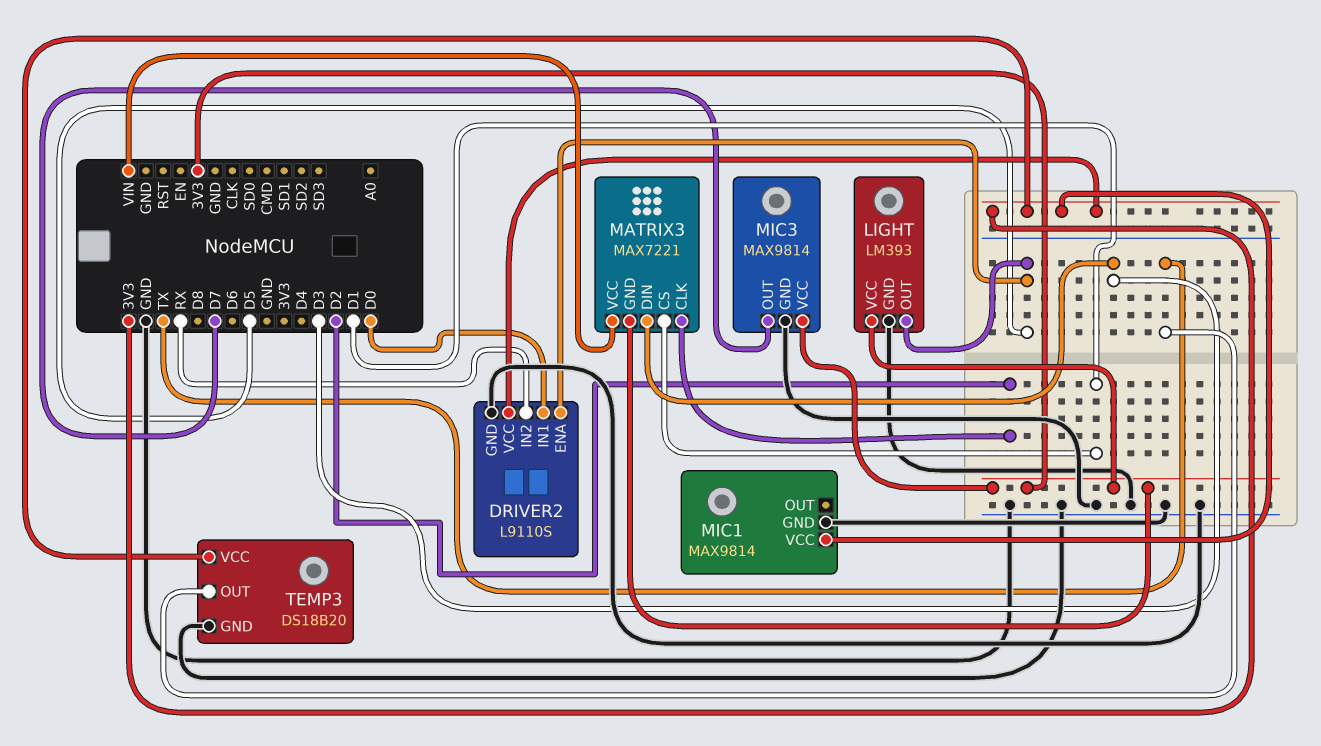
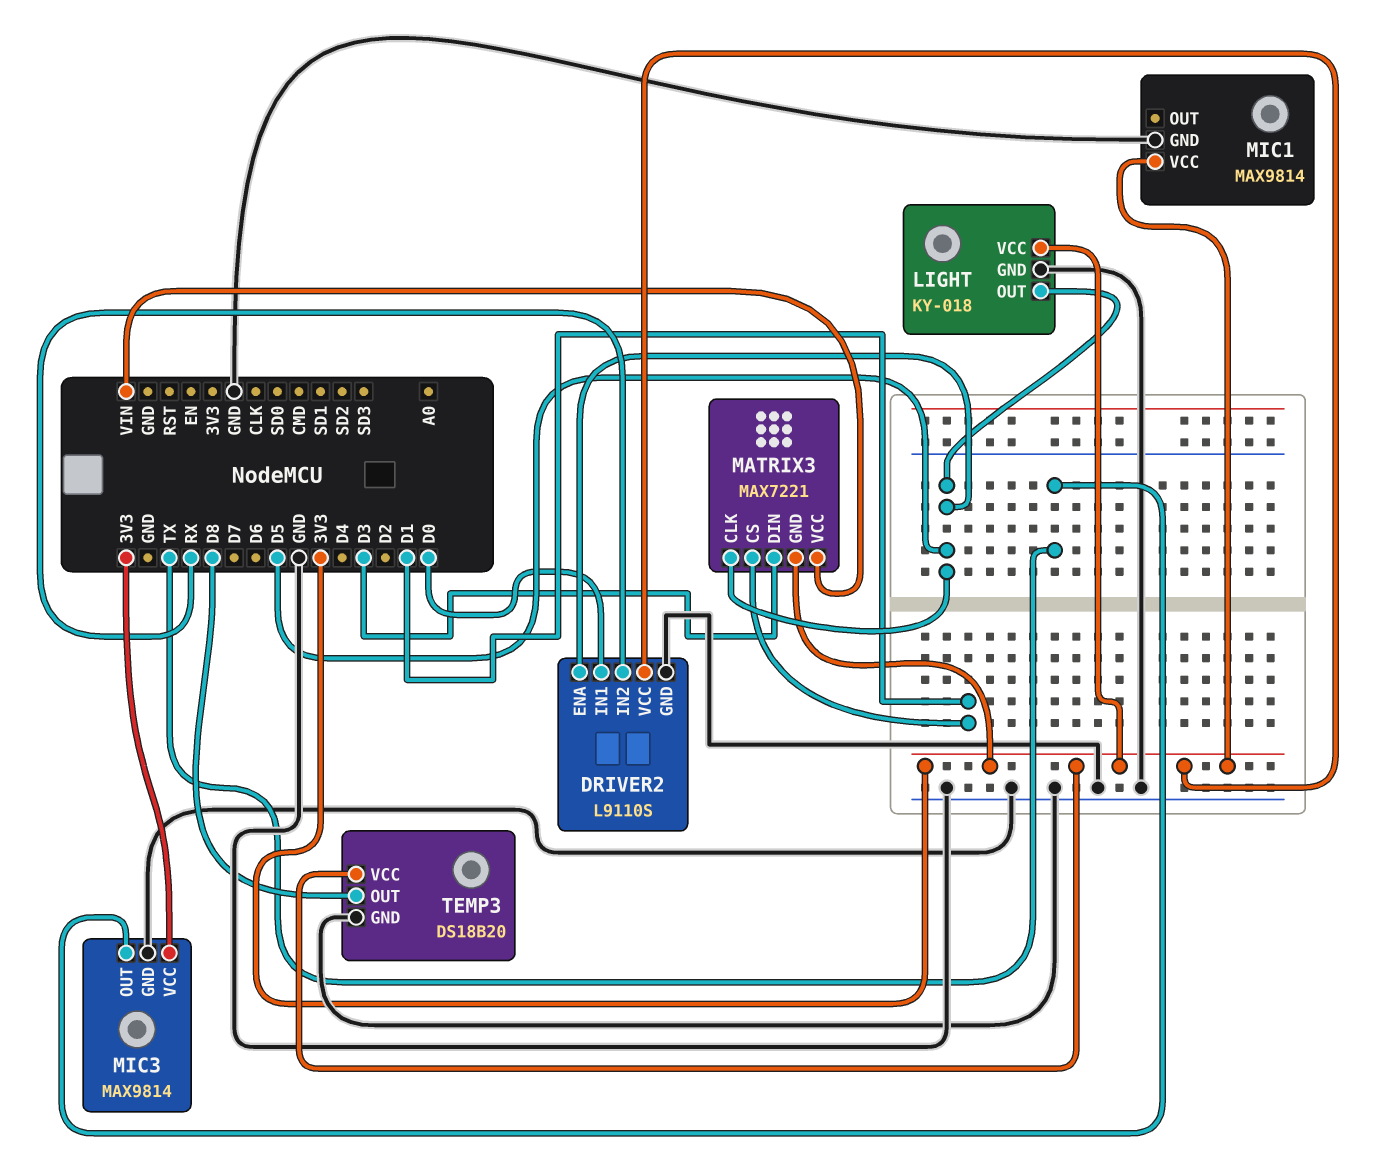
LIGHT: LM393 -> KY-018
MATRIX3 pin CLK: D2 -> D5
MIC3 pin OUT: D7 -> TX
TEMP3 pin OUT: TX -> D8

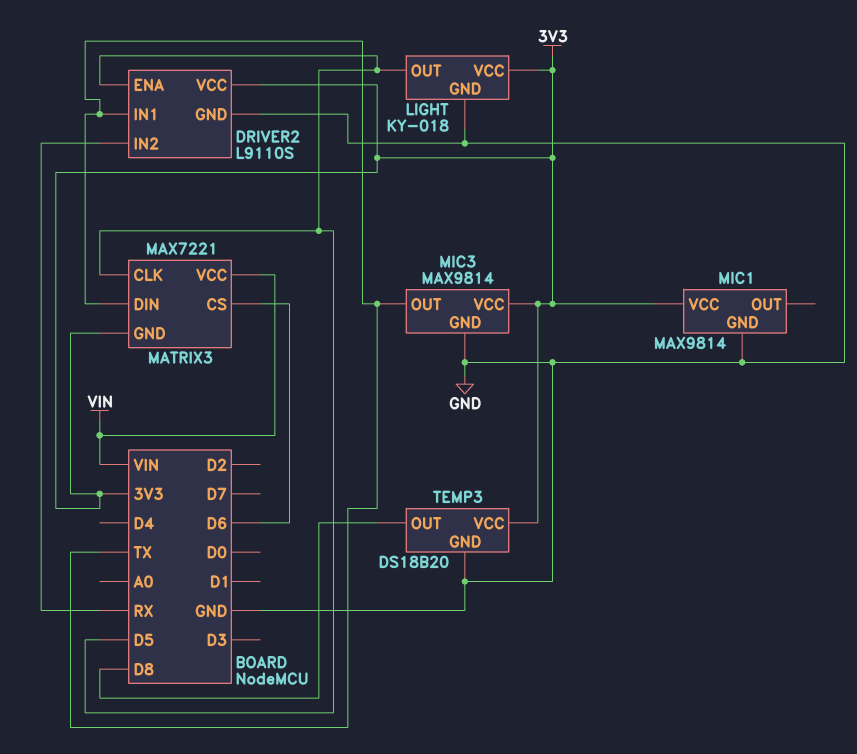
DRIVER2 pin IN1: D0 -> TX
MATRIX3 pin CS: D1 -> D6
MATRIX3 pin DIN: D3 -> TX

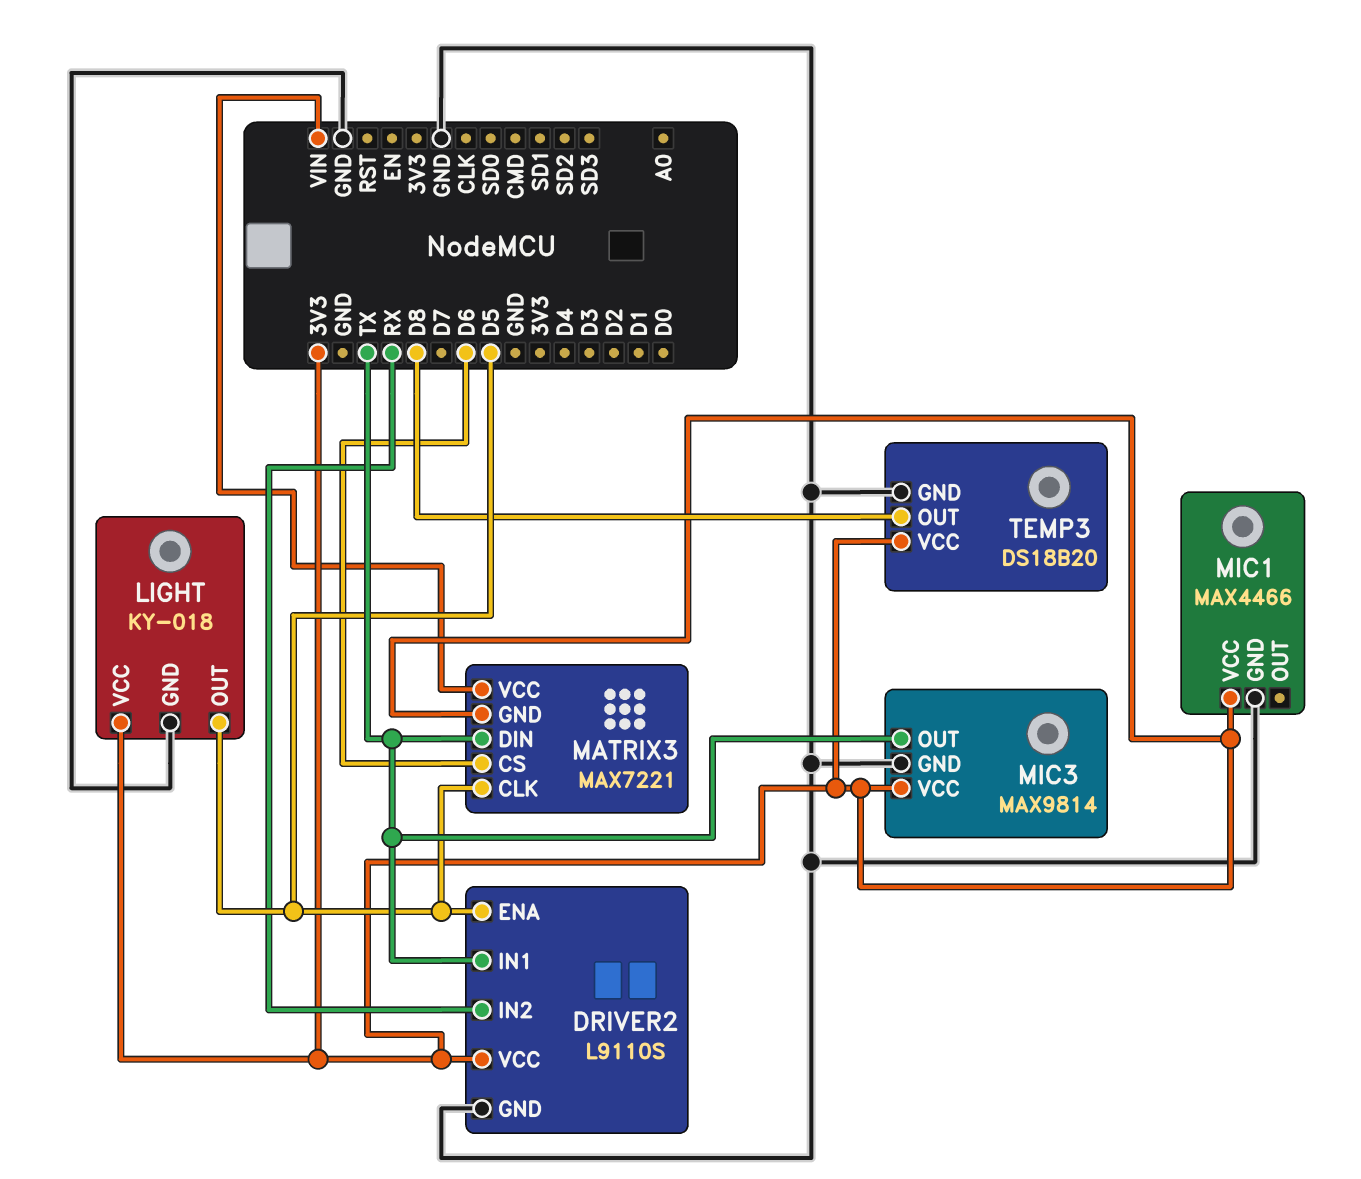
MIC1: MAX9814 -> MAX4466

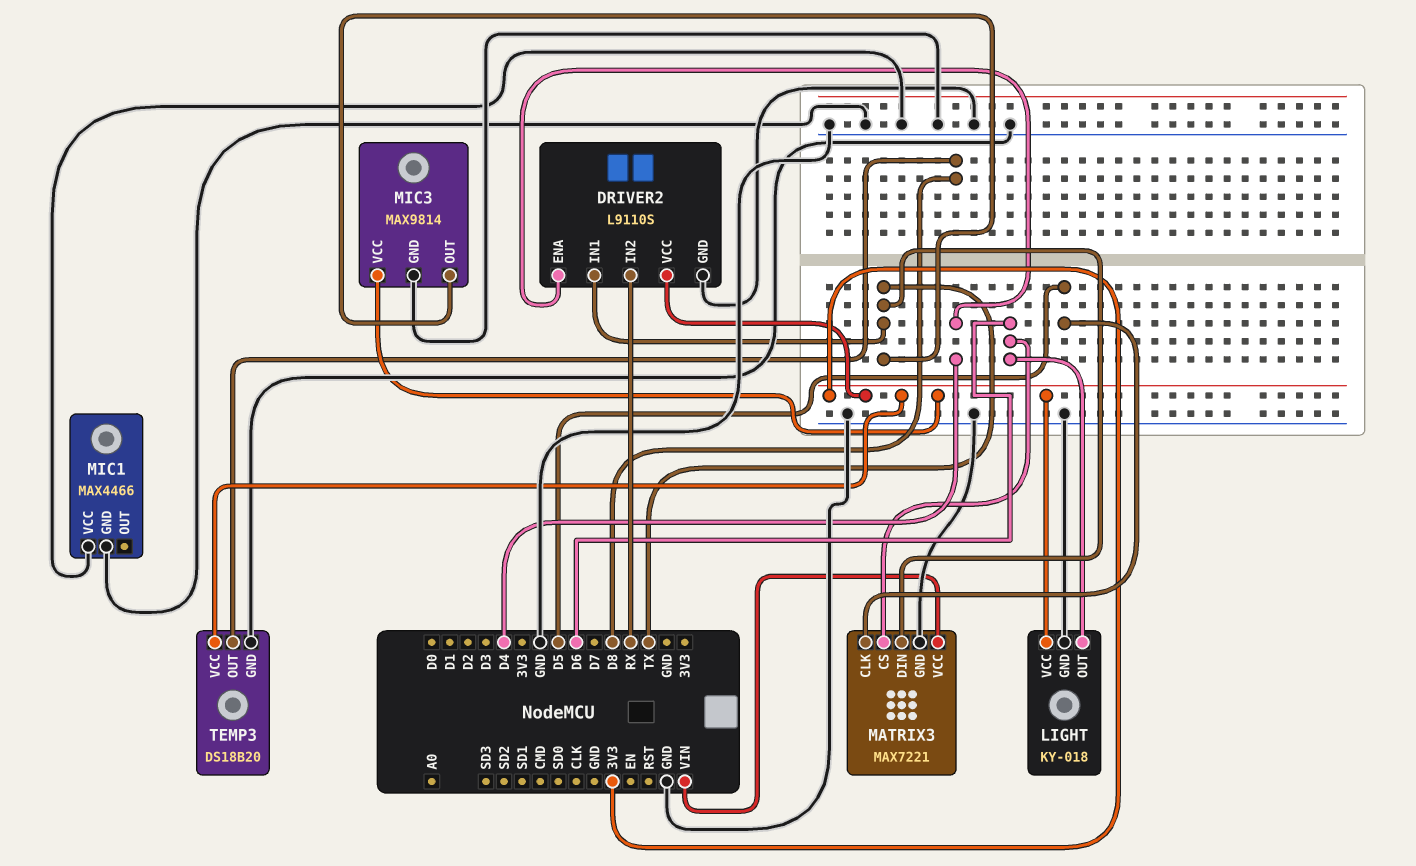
DRIVER2 pin ENA: D5 -> D4
LIGHT pin OUT: D5 -> D6
MATRIX3 pin GND: 3V3 -> GND
MIC1 pin VCC: 3V3 -> GND

